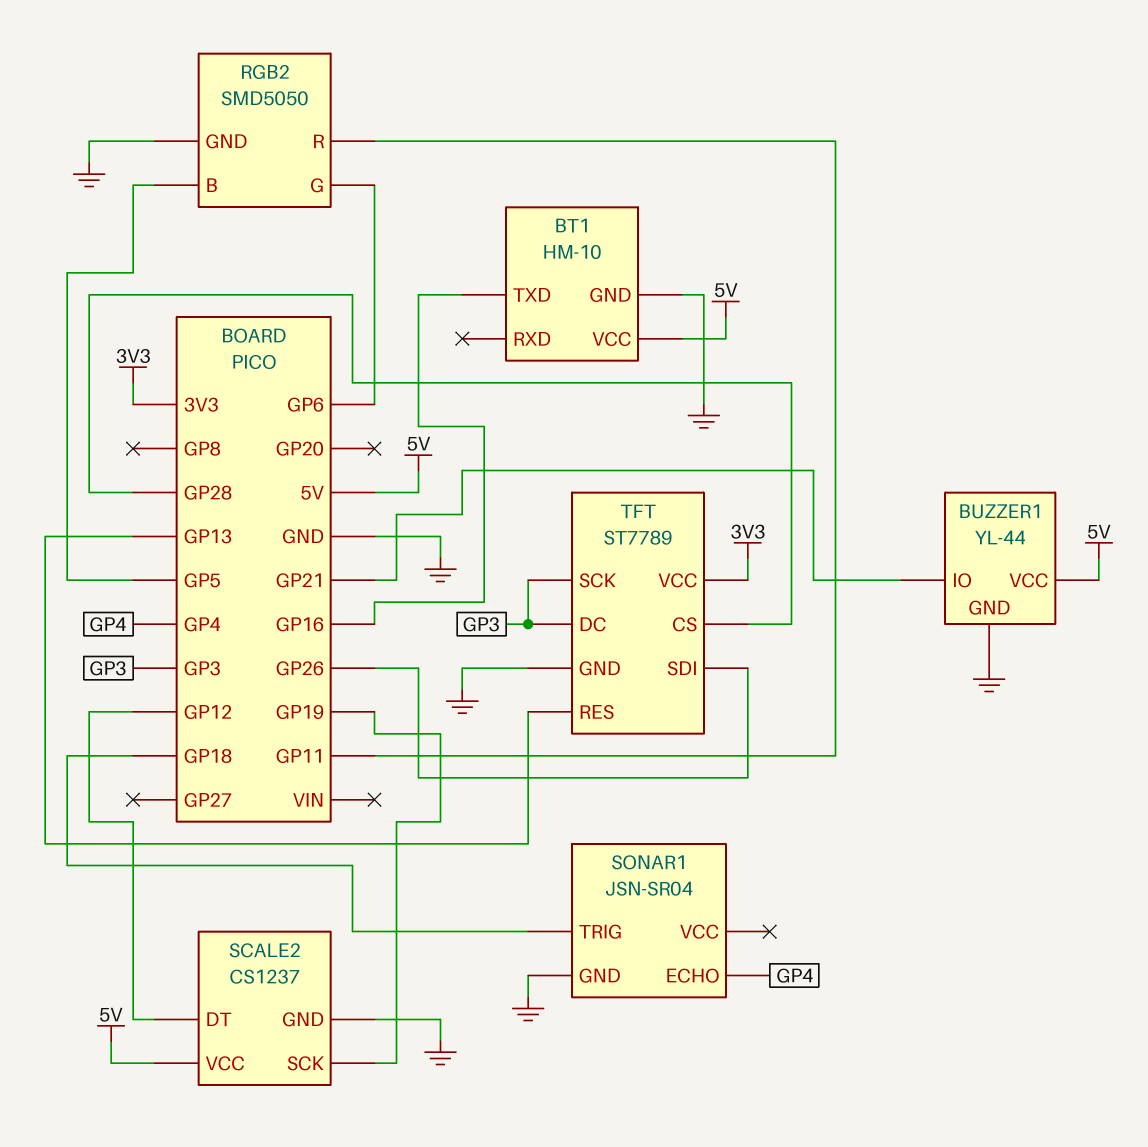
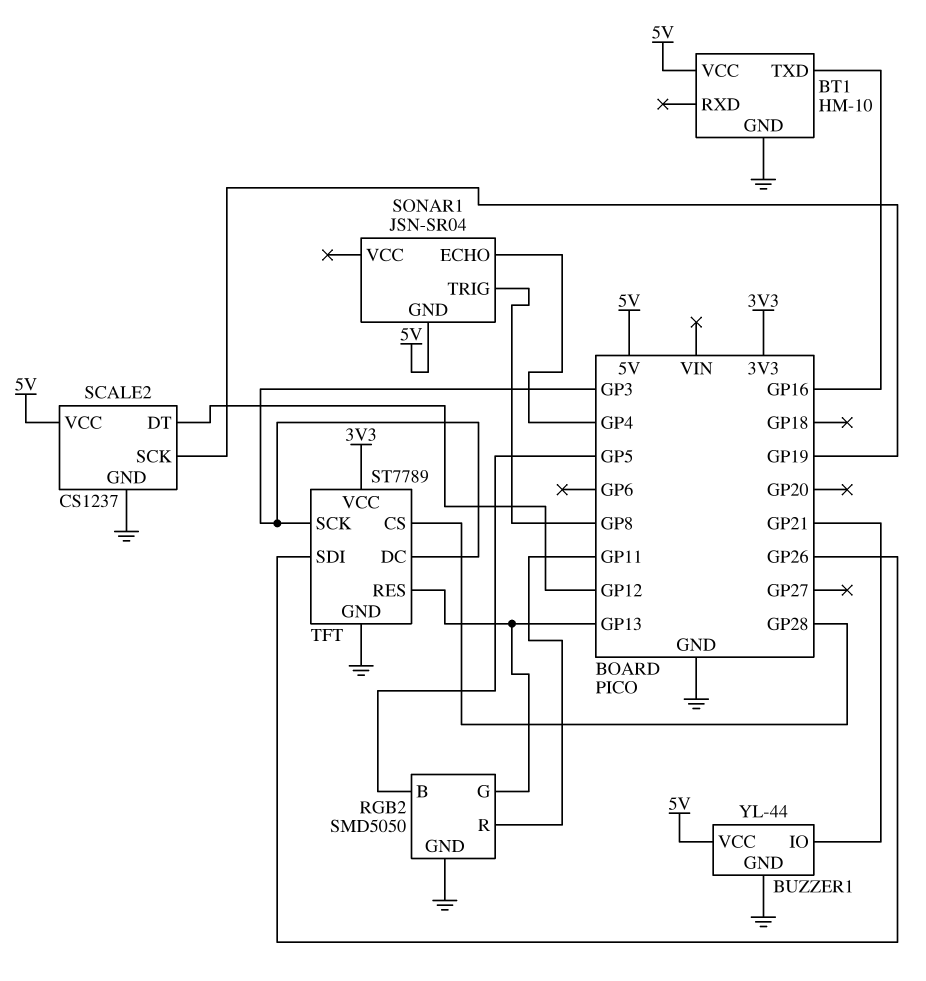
RGB2 pin G: GP6 -> GP13
SONAR1 pin GND: GND -> 5V
SONAR1 pin TRIG: GP18 -> GP8

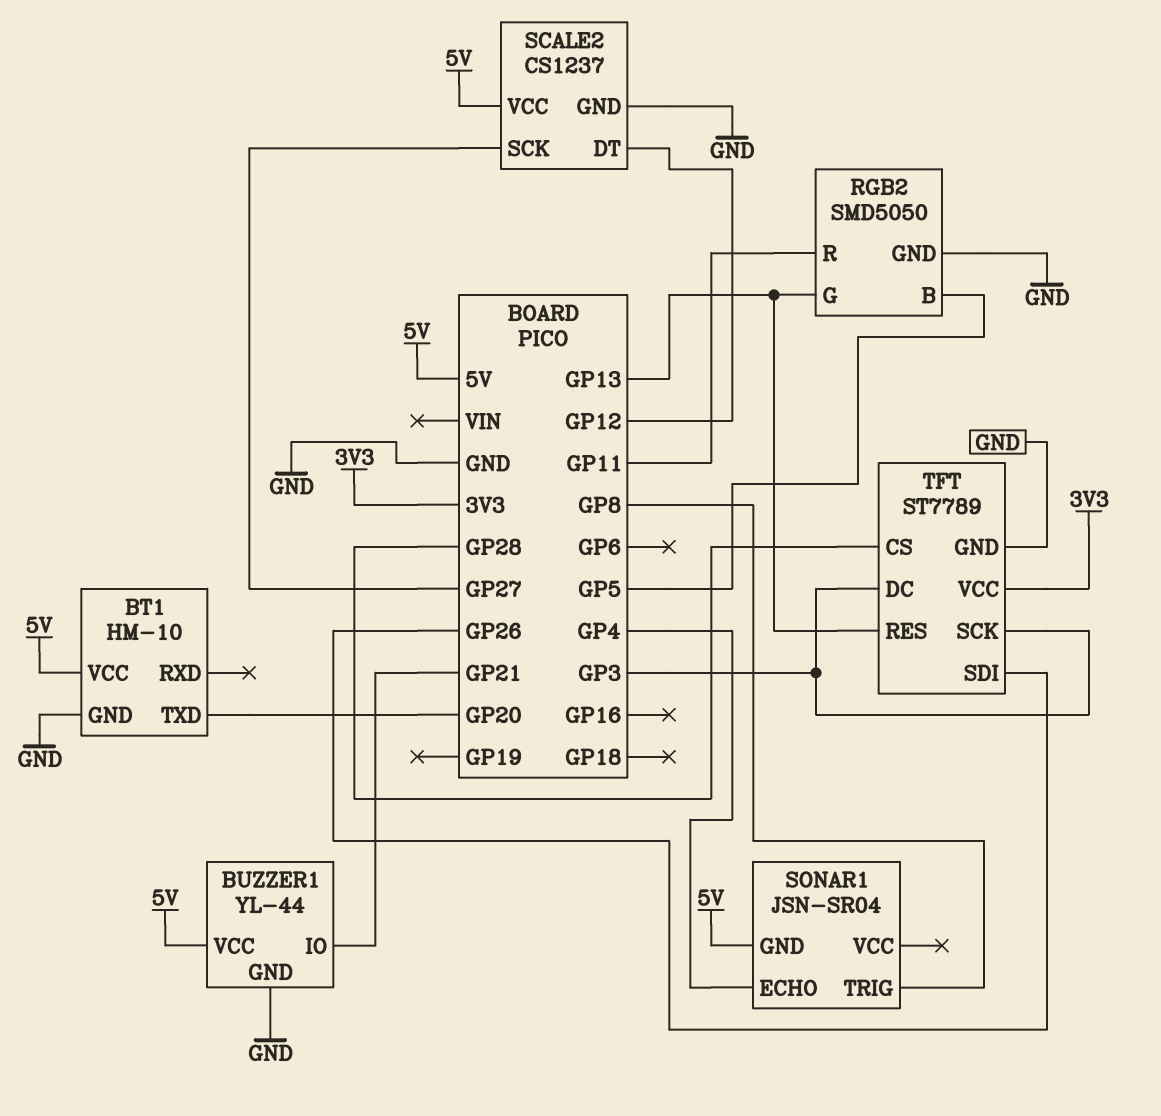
BT1 pin TXD: GP16 -> GP20
SCALE2 pin SCK: GP19 -> GP27

